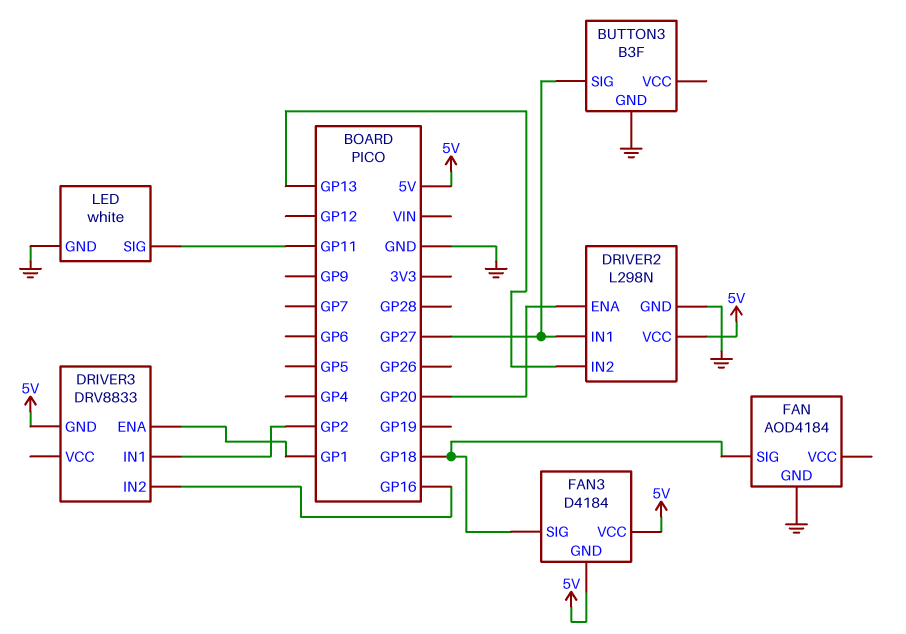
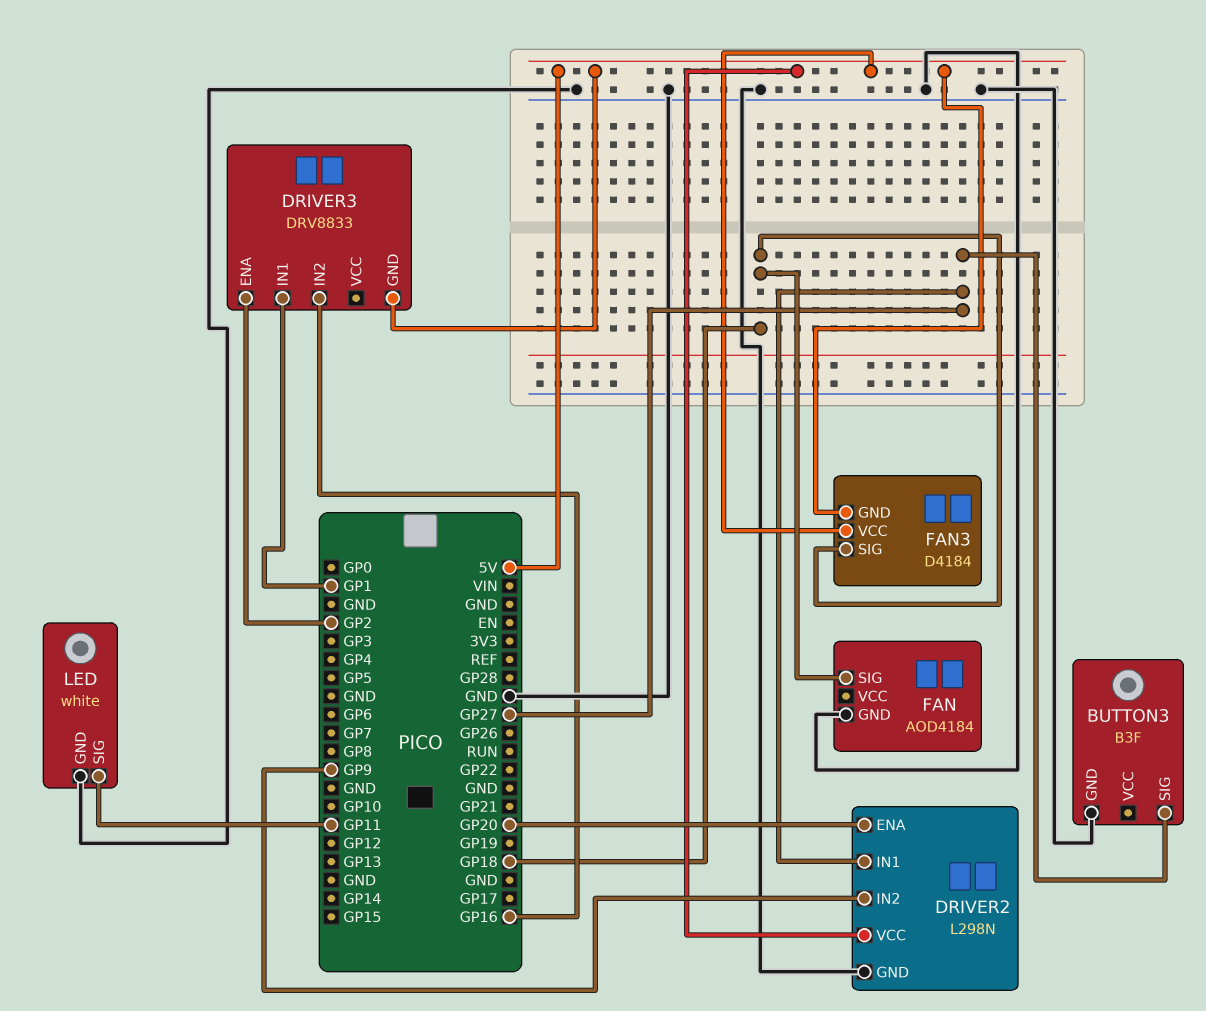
DRIVER2 pin IN2: GP13 -> GP9
DRIVER3 pin ENA: GP1 -> GP2
DRIVER3 pin IN1: GP2 -> GP1

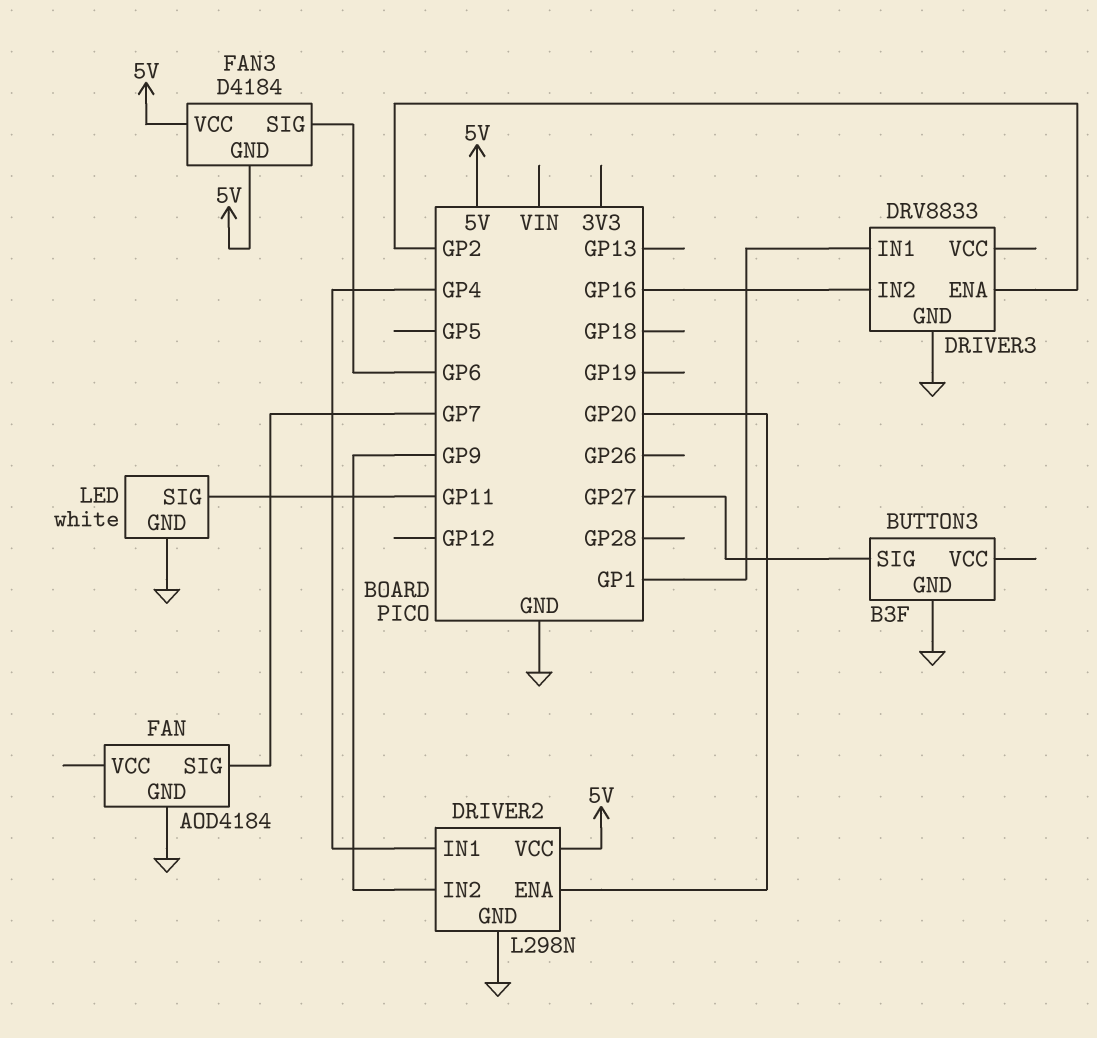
DRIVER2 pin IN1: GP27 -> GP4
DRIVER3 pin GND: 5V -> GND
FAN pin SIG: GP18 -> GP7
FAN3 pin SIG: GP18 -> GP6

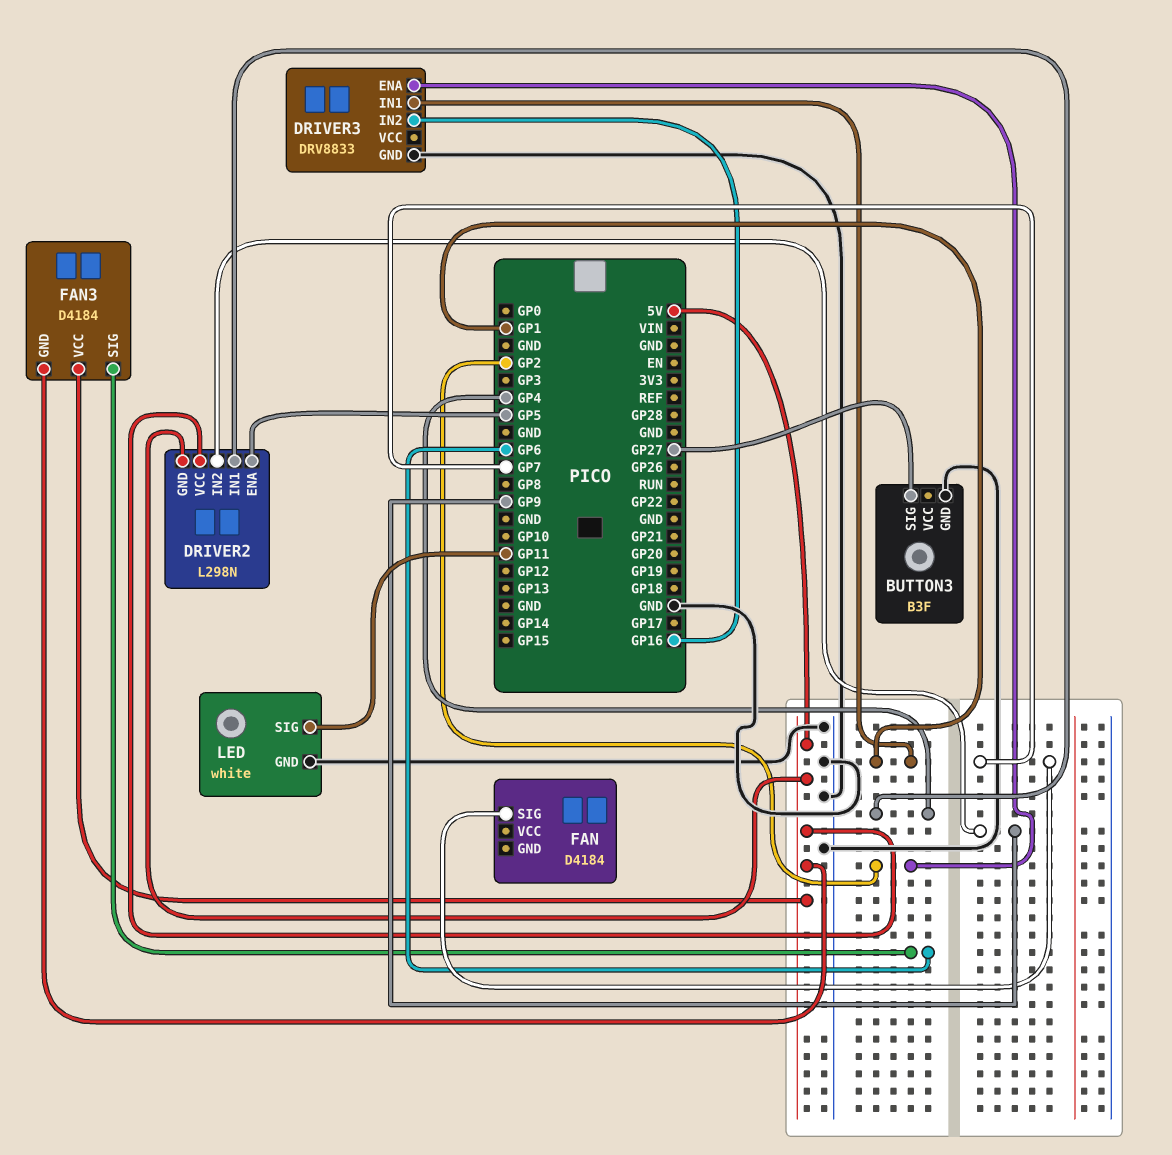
DRIVER2 pin ENA: GP20 -> GP5
DRIVER2 pin GND: GND -> 5V
FAN: AOD4184 -> D4184
FAN pin GND: GND -> none

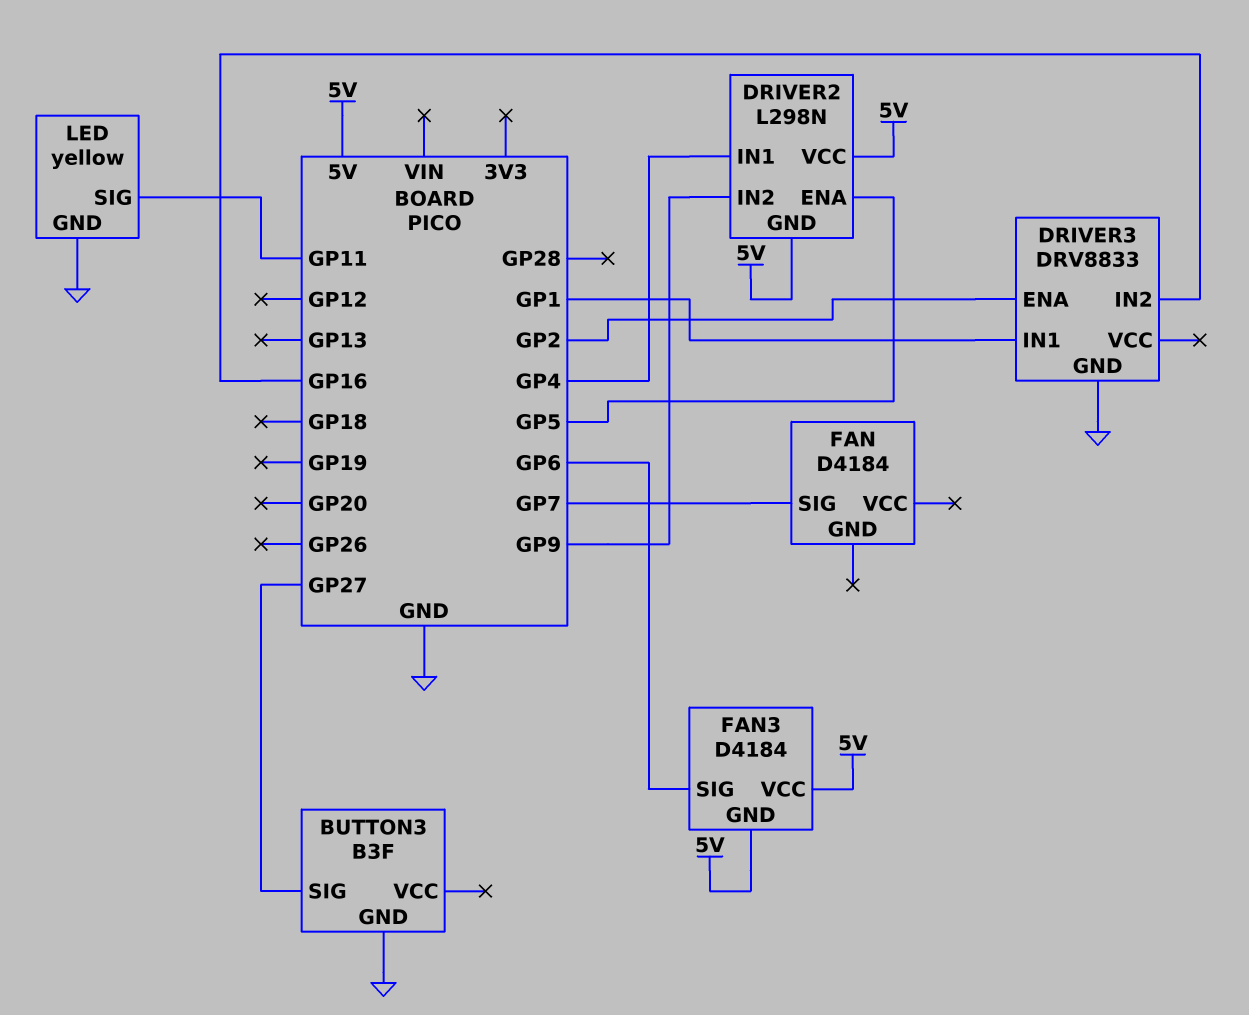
LED: white -> yellow

